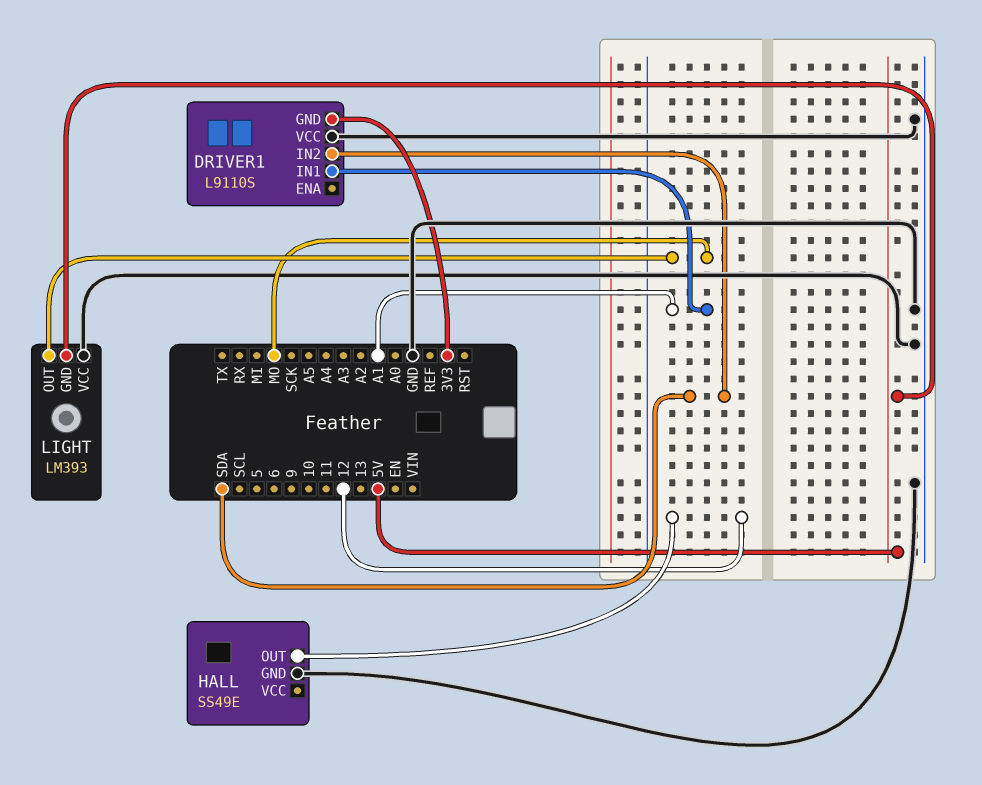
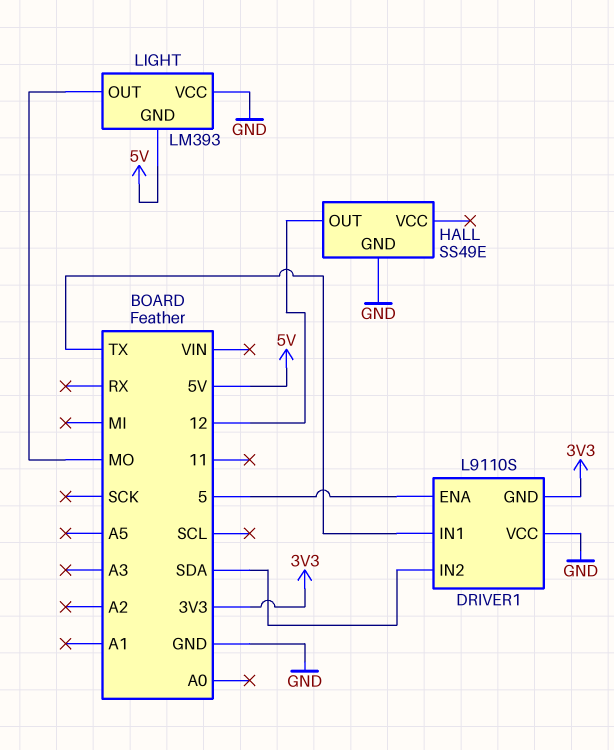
DRIVER1 pin ENA: none -> 5
DRIVER1 pin IN1: A1 -> TX

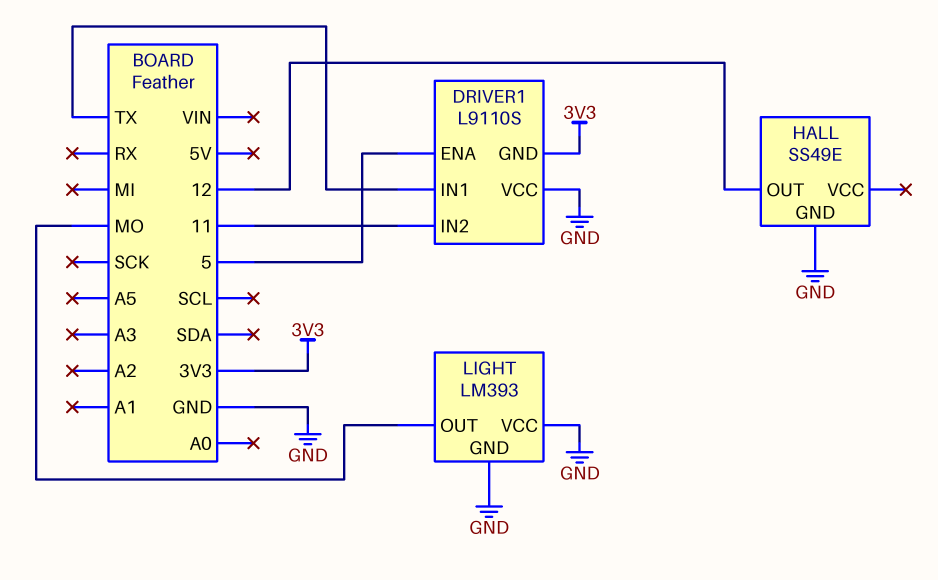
DRIVER1 pin IN2: SDA -> 11
LIGHT pin GND: 5V -> GND

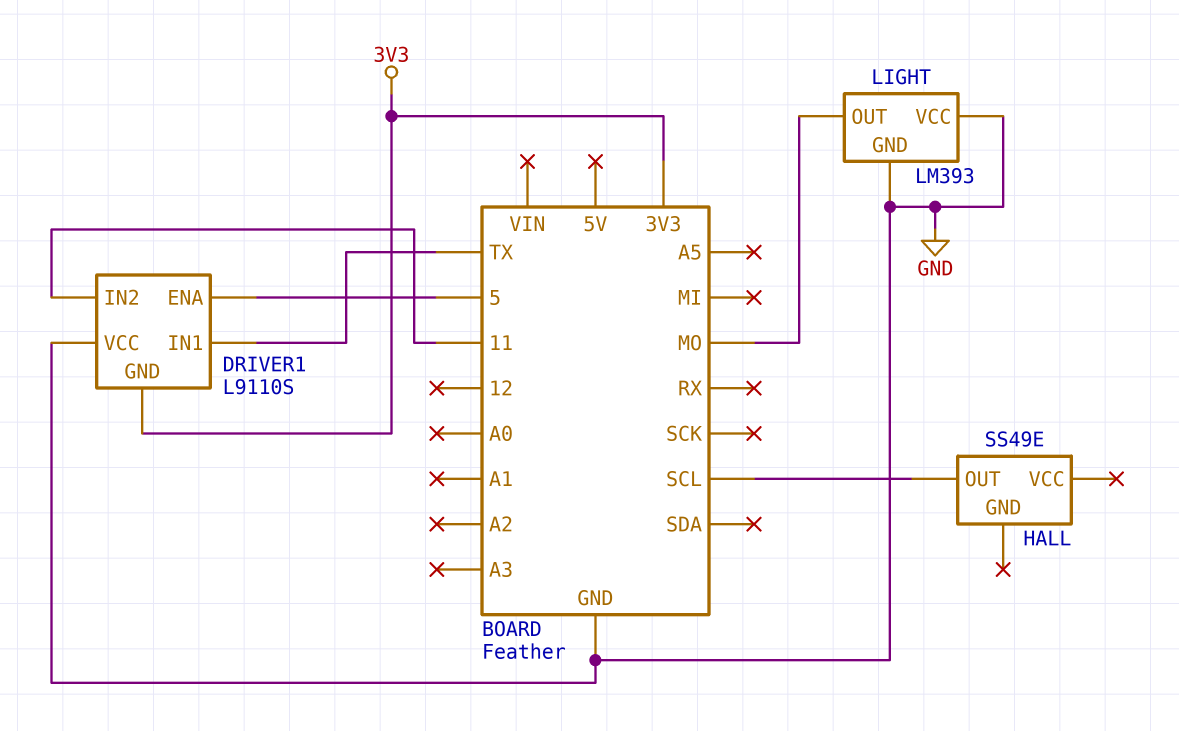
HALL pin GND: GND -> none
HALL pin OUT: 12 -> SCL

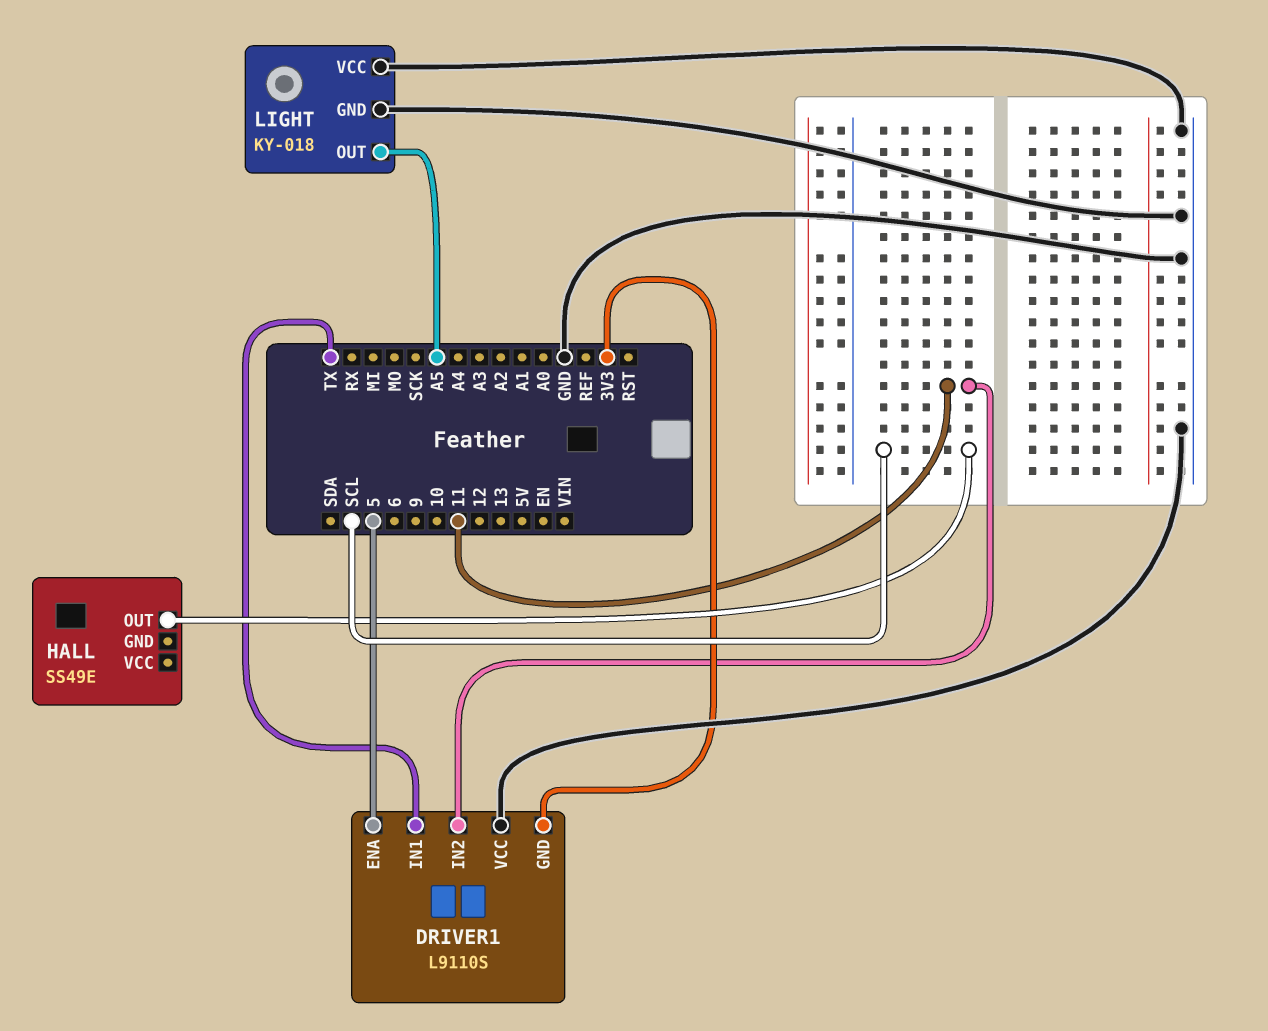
LIGHT: LM393 -> KY-018
LIGHT pin OUT: MO -> A5

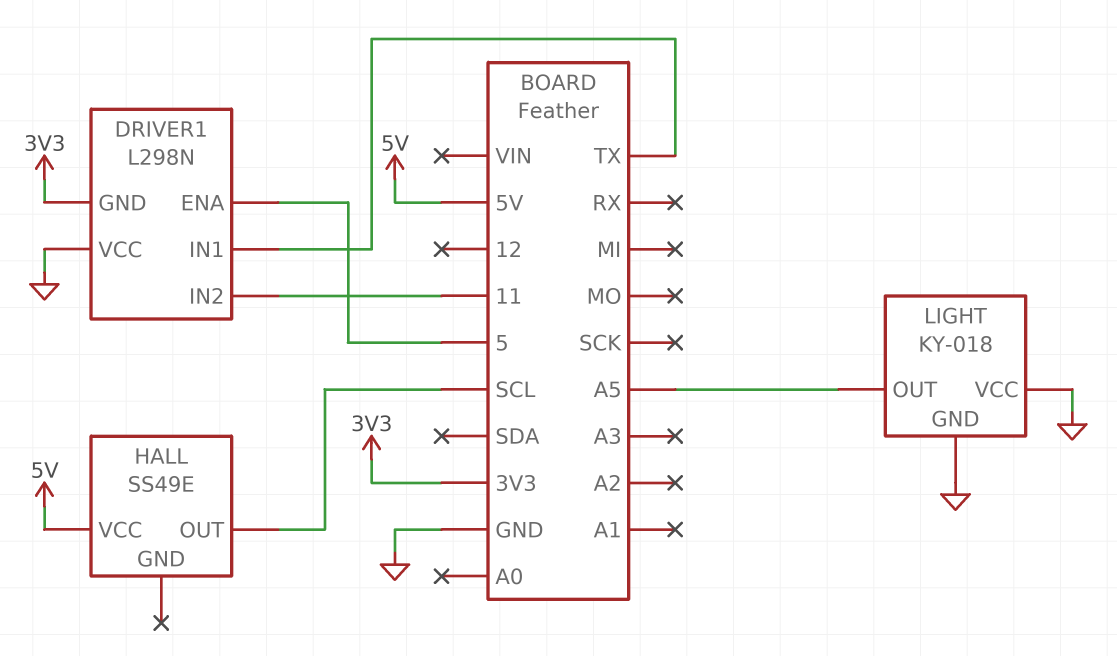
DRIVER1: L9110S -> L298N
HALL pin VCC: none -> 5V

